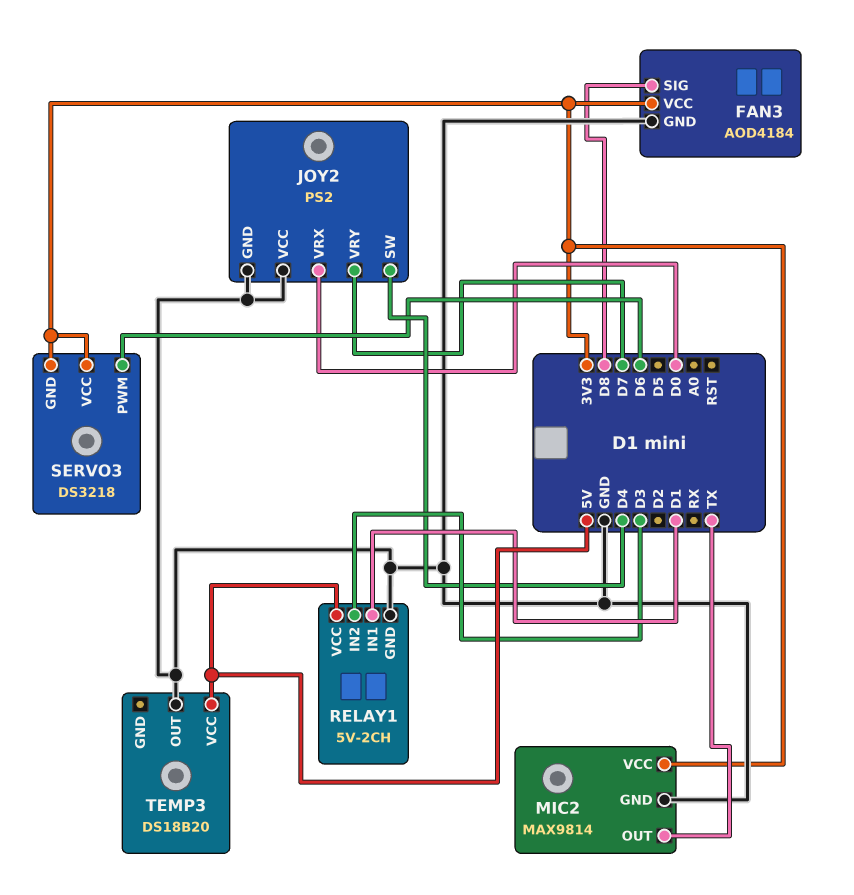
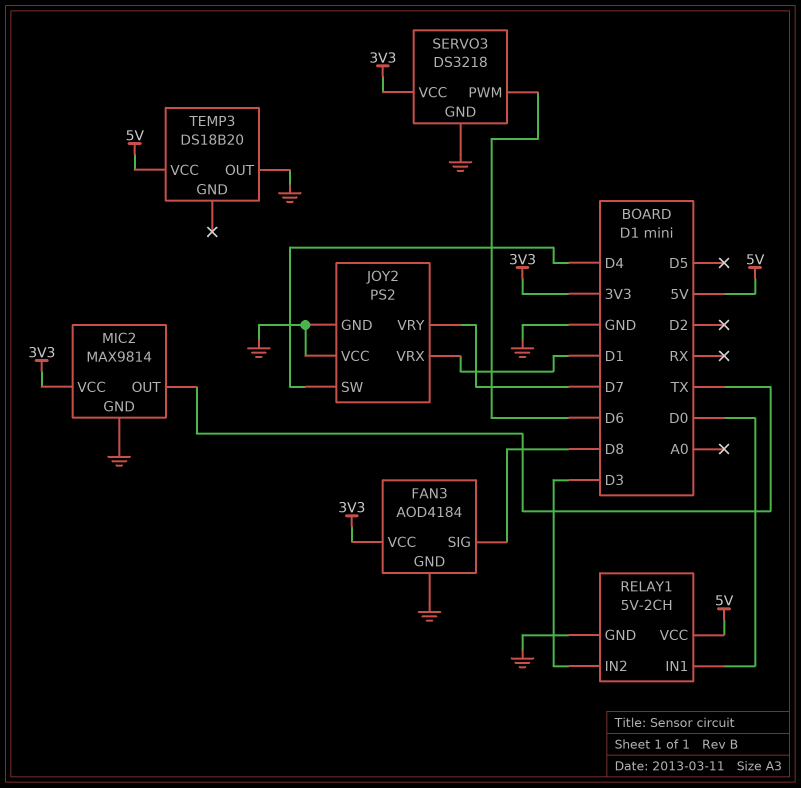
JOY2 pin VRX: D0 -> D1
RELAY1 pin IN1: D1 -> D0
SERVO3 pin GND: 3V3 -> GND

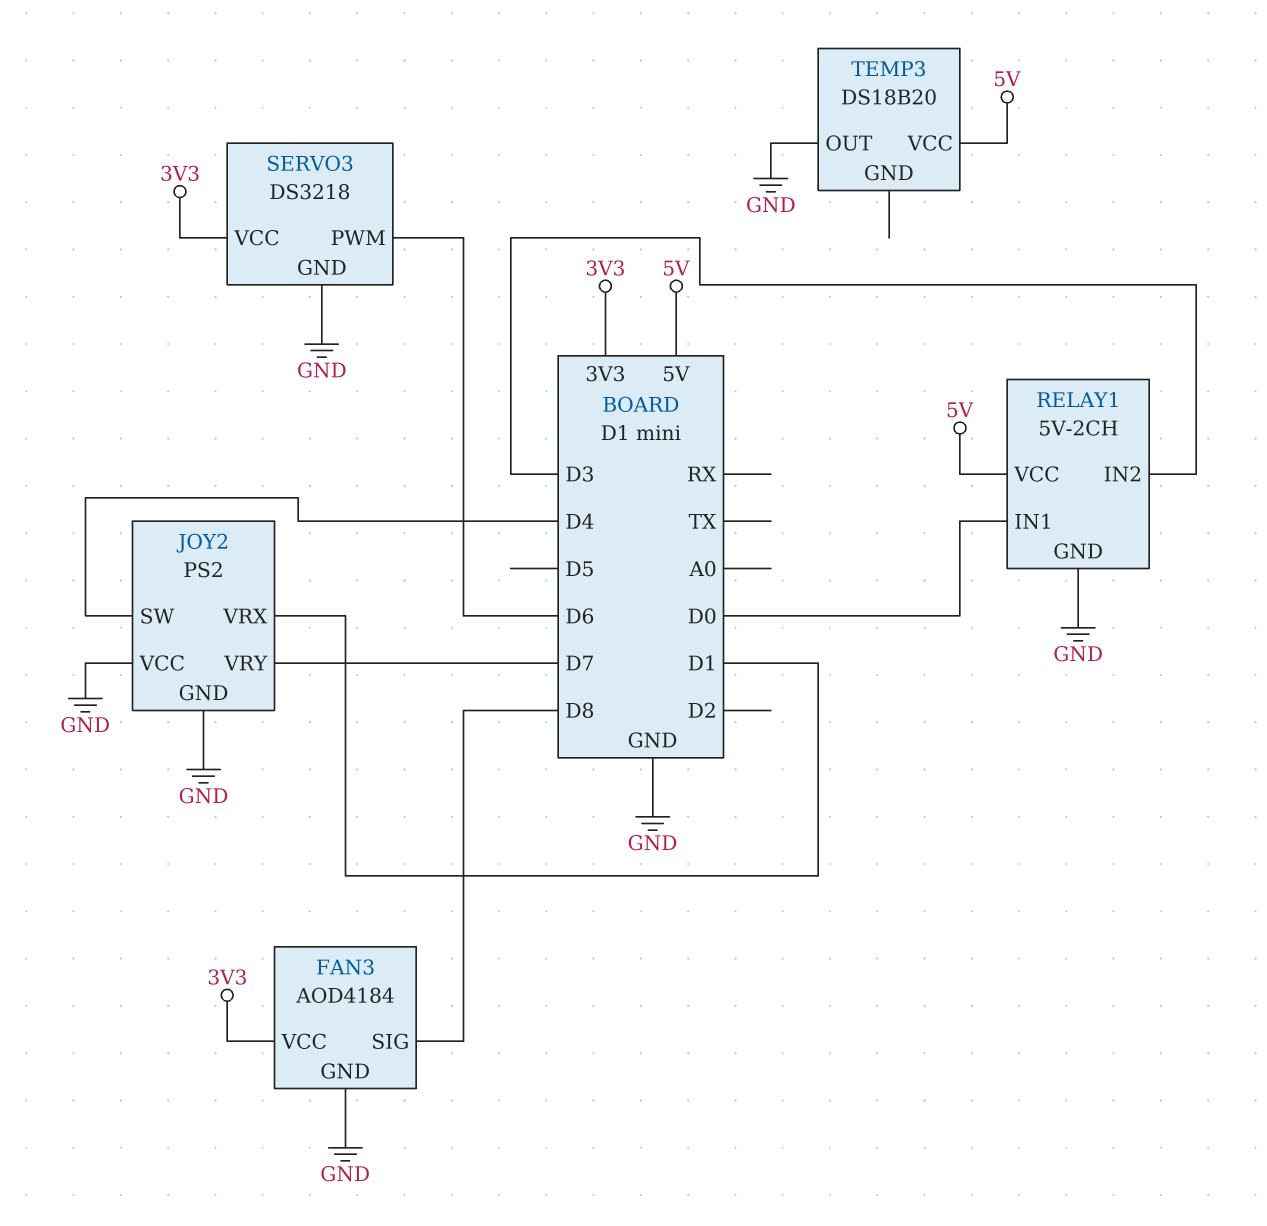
MIC2: MAX9814 -> none
MIC2 pin GND: GND -> none
MIC2 pin OUT: TX -> none
MIC2 pin VCC: 3V3 -> none

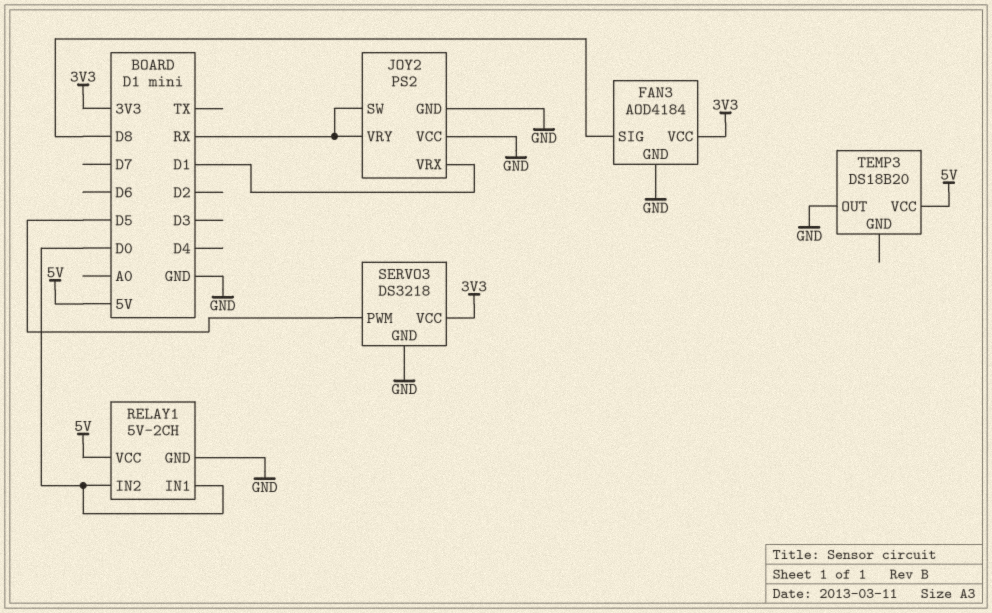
JOY2 pin SW: D4 -> RX
JOY2 pin VRY: D7 -> RX
RELAY1 pin IN2: D3 -> D0
SERVO3 pin PWM: D6 -> D5

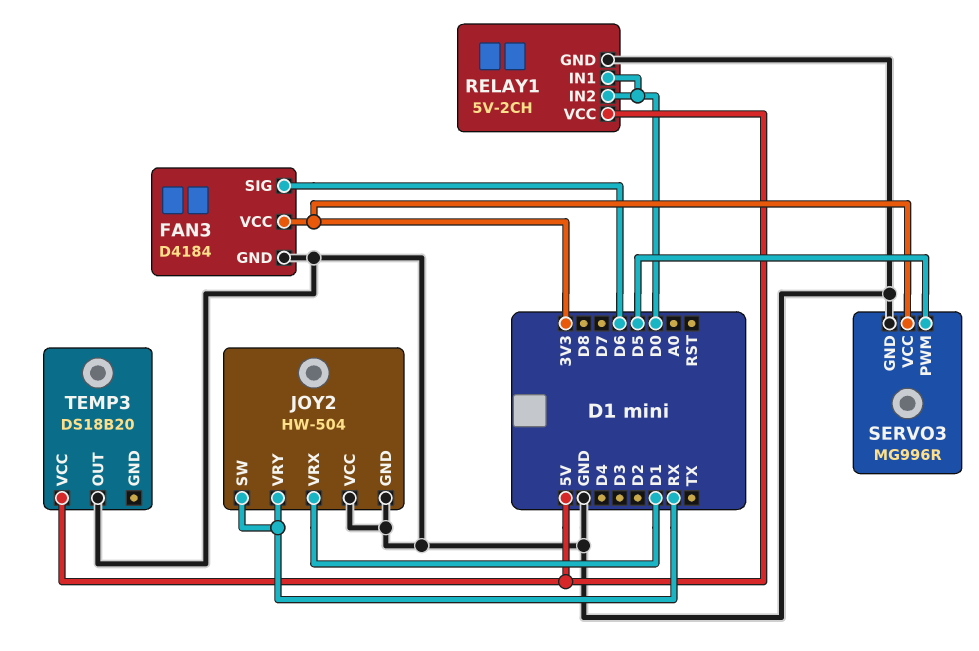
FAN3: AOD4184 -> D4184
FAN3 pin SIG: D8 -> D6
JOY2: PS2 -> HW-504
SERVO3: DS3218 -> MG996R

